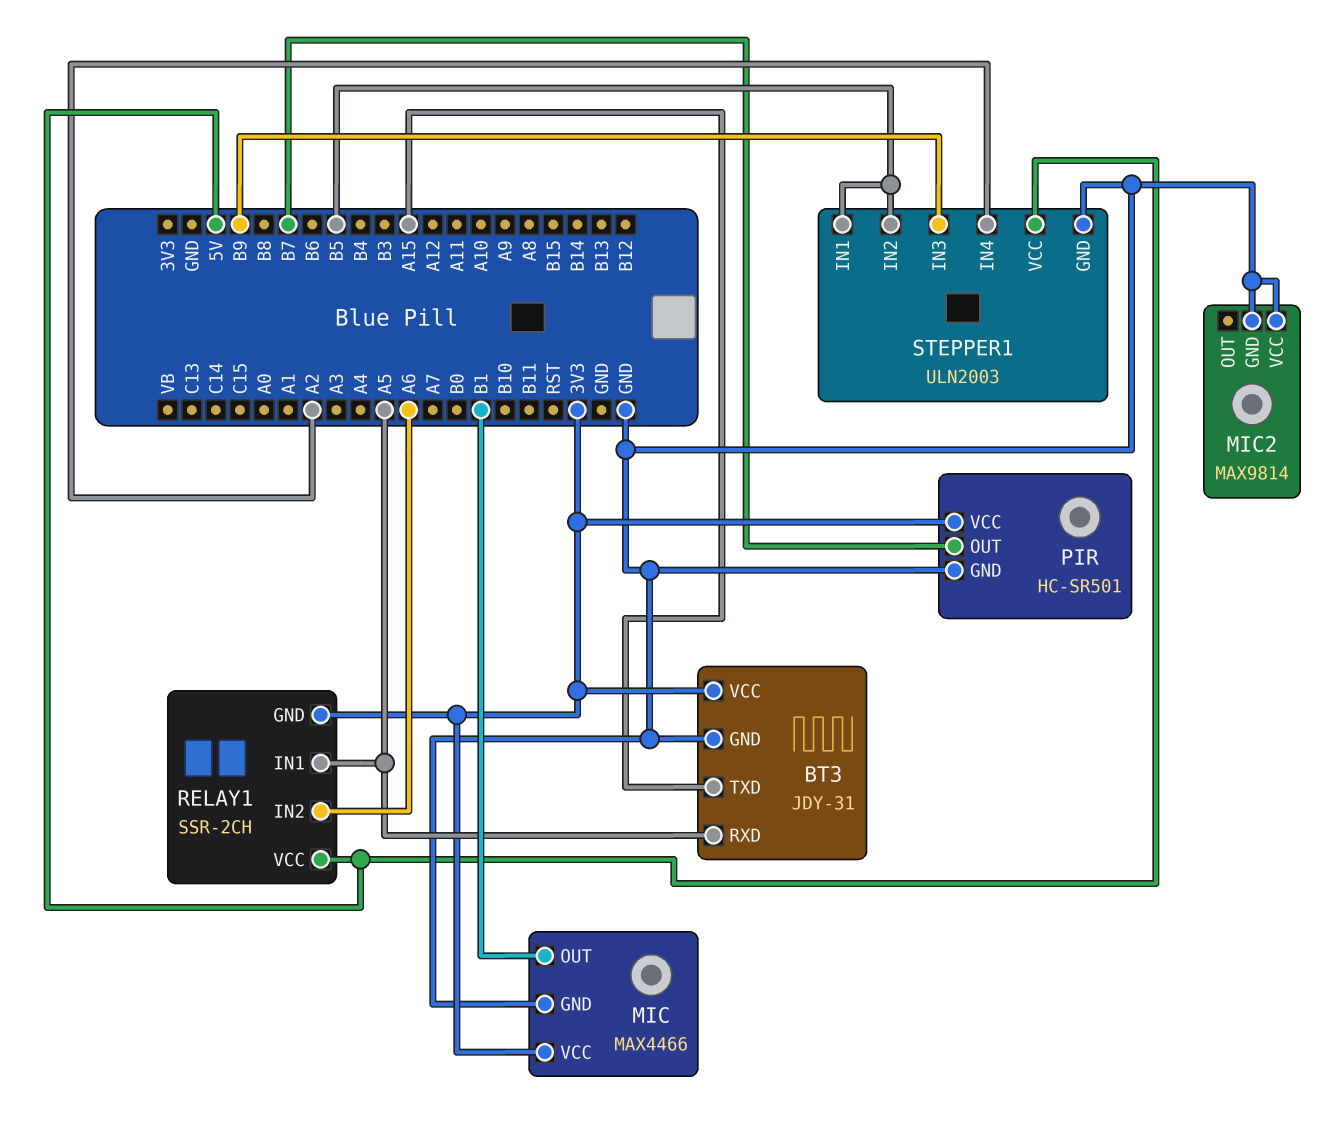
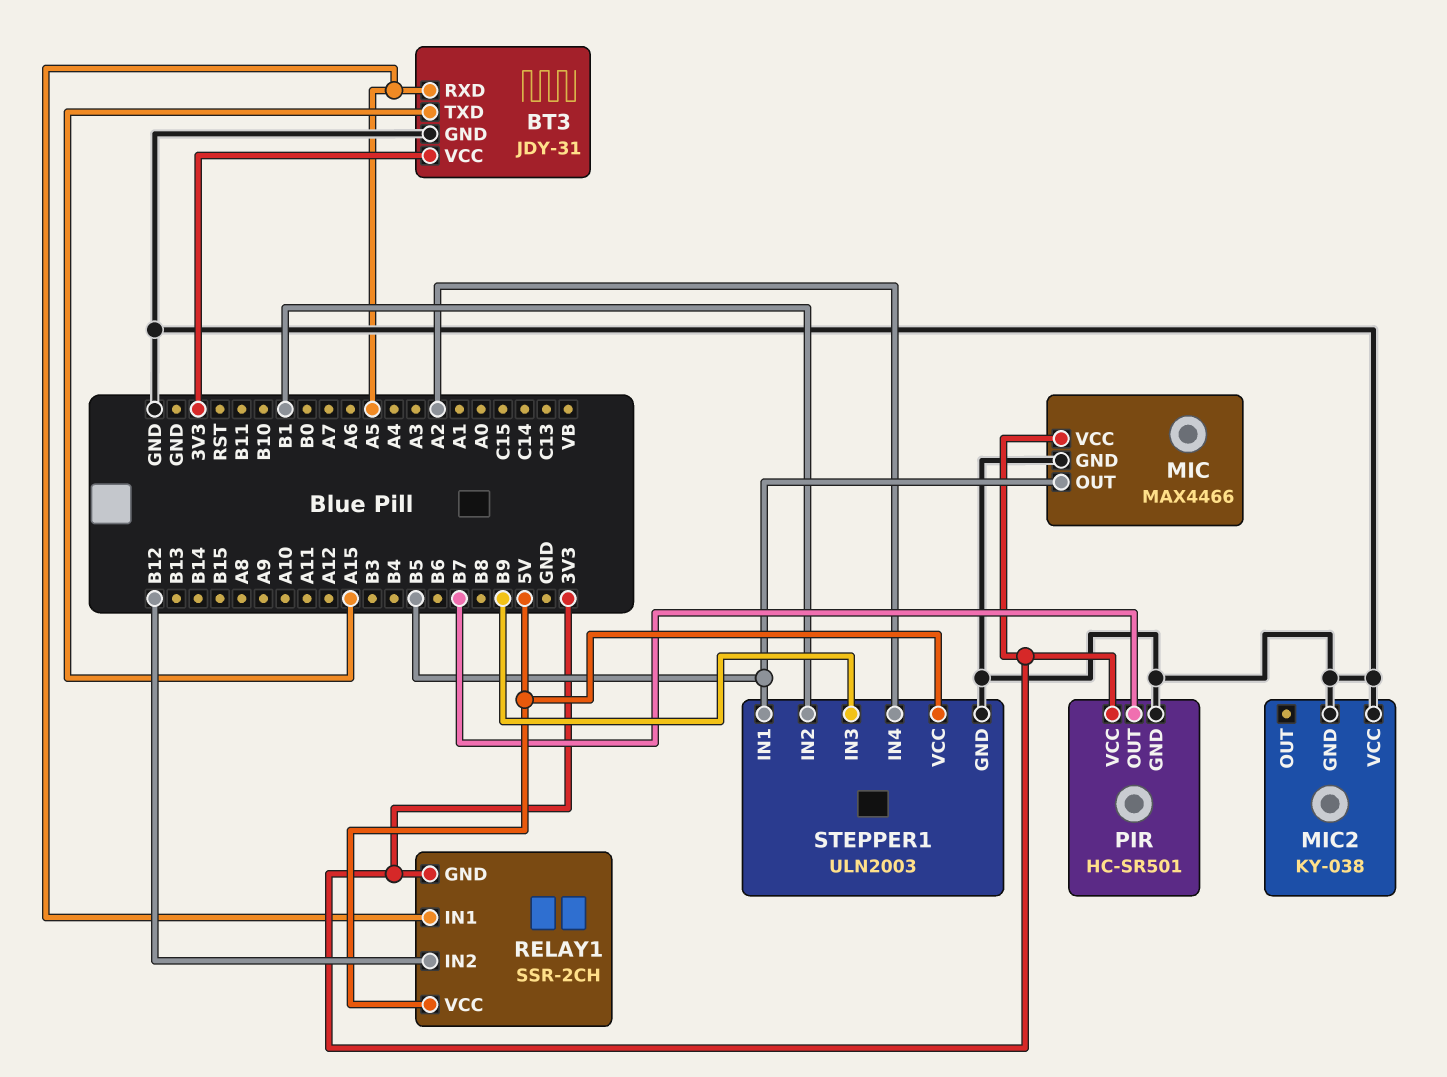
MIC pin OUT: B1 -> B5
MIC2: MAX9814 -> KY-038
RELAY1 pin IN2: A6 -> B12
STEPPER1 pin IN2: B5 -> B1

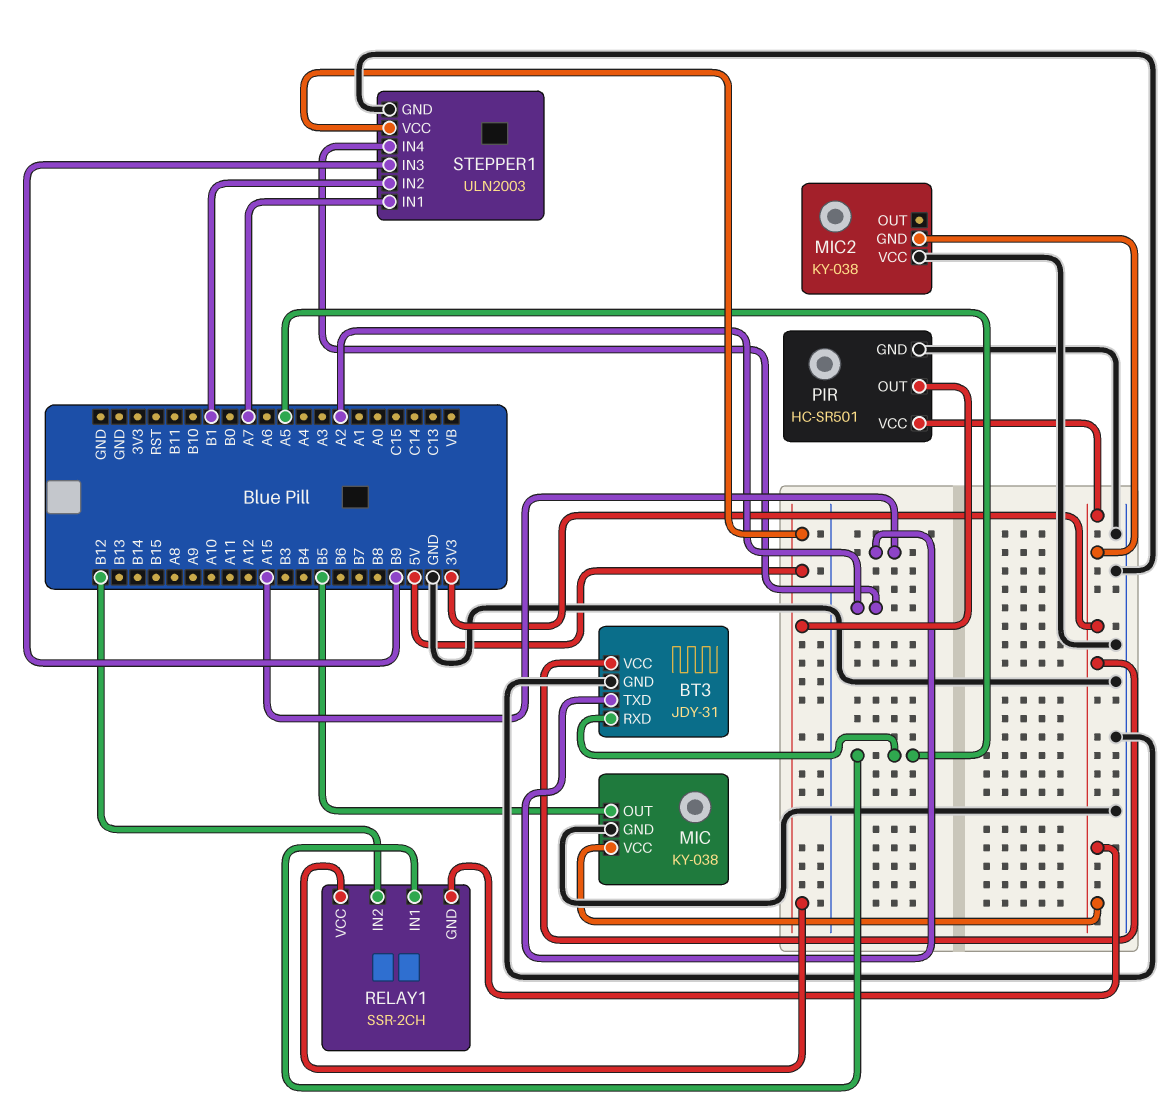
MIC: MAX4466 -> KY-038
MIC2 pin GND: GND -> 3V3
PIR pin OUT: B7 -> 5V
STEPPER1 pin IN1: B5 -> A7

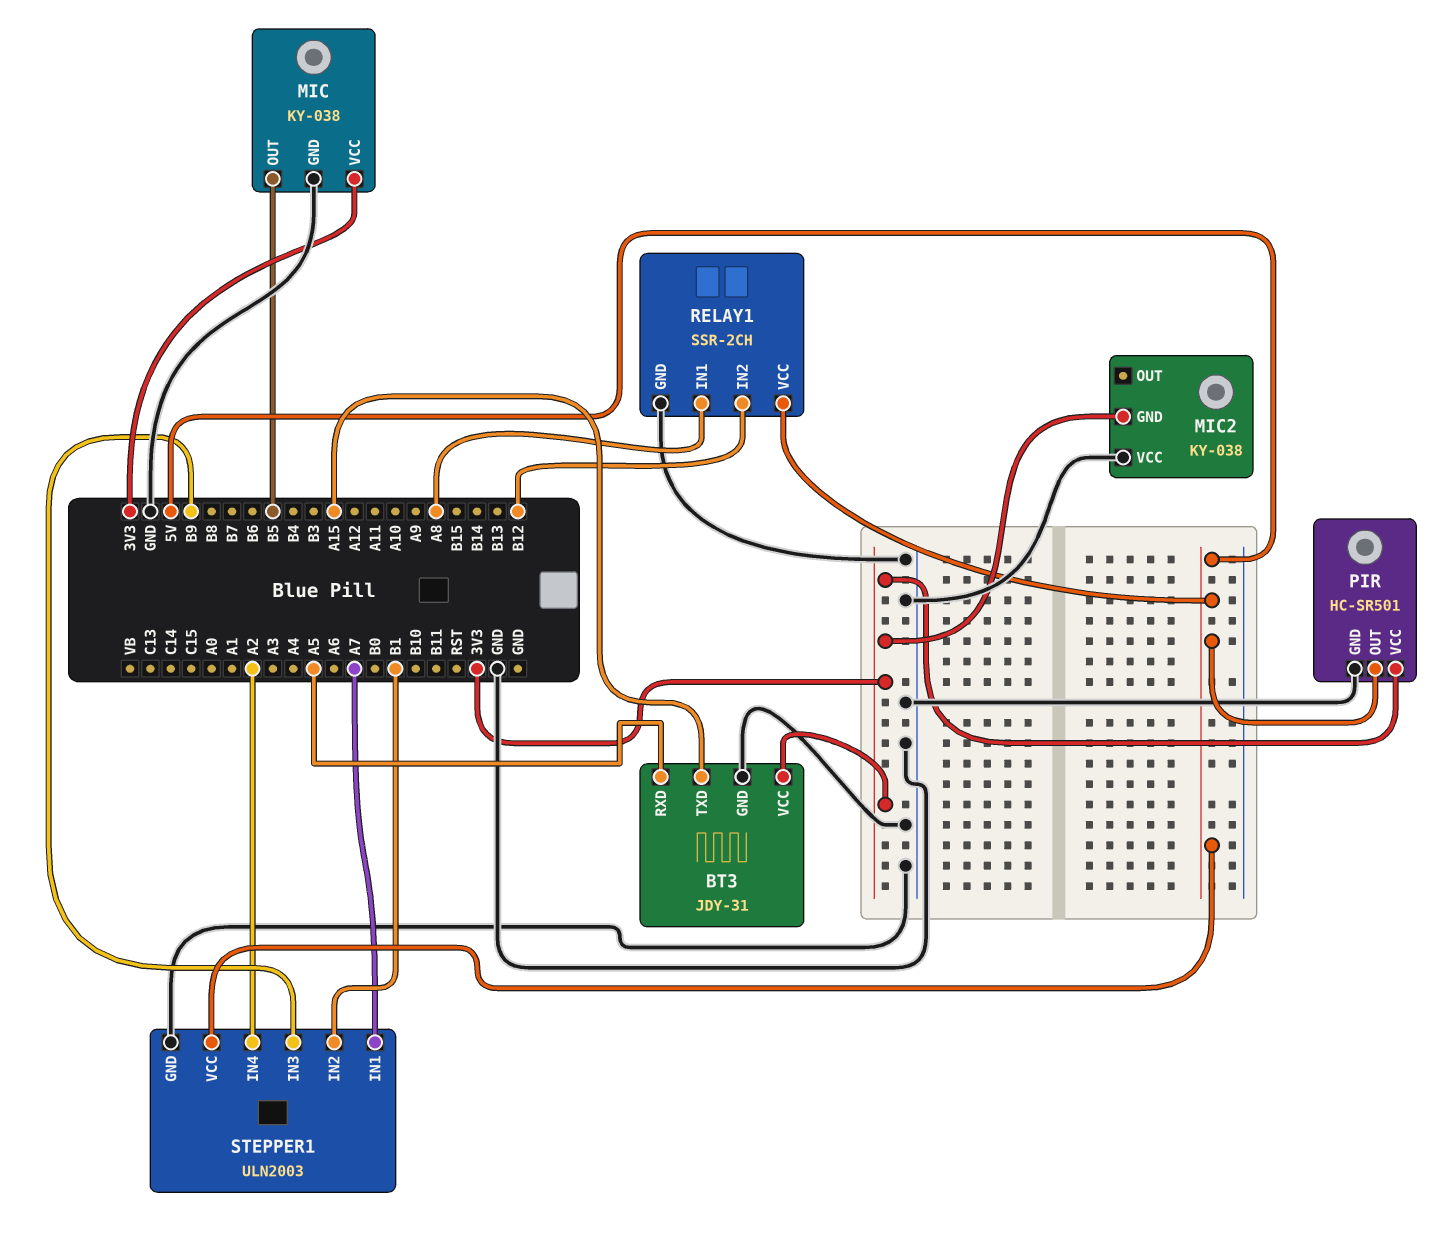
RELAY1 pin GND: 3V3 -> GND
RELAY1 pin IN1: A5 -> A8

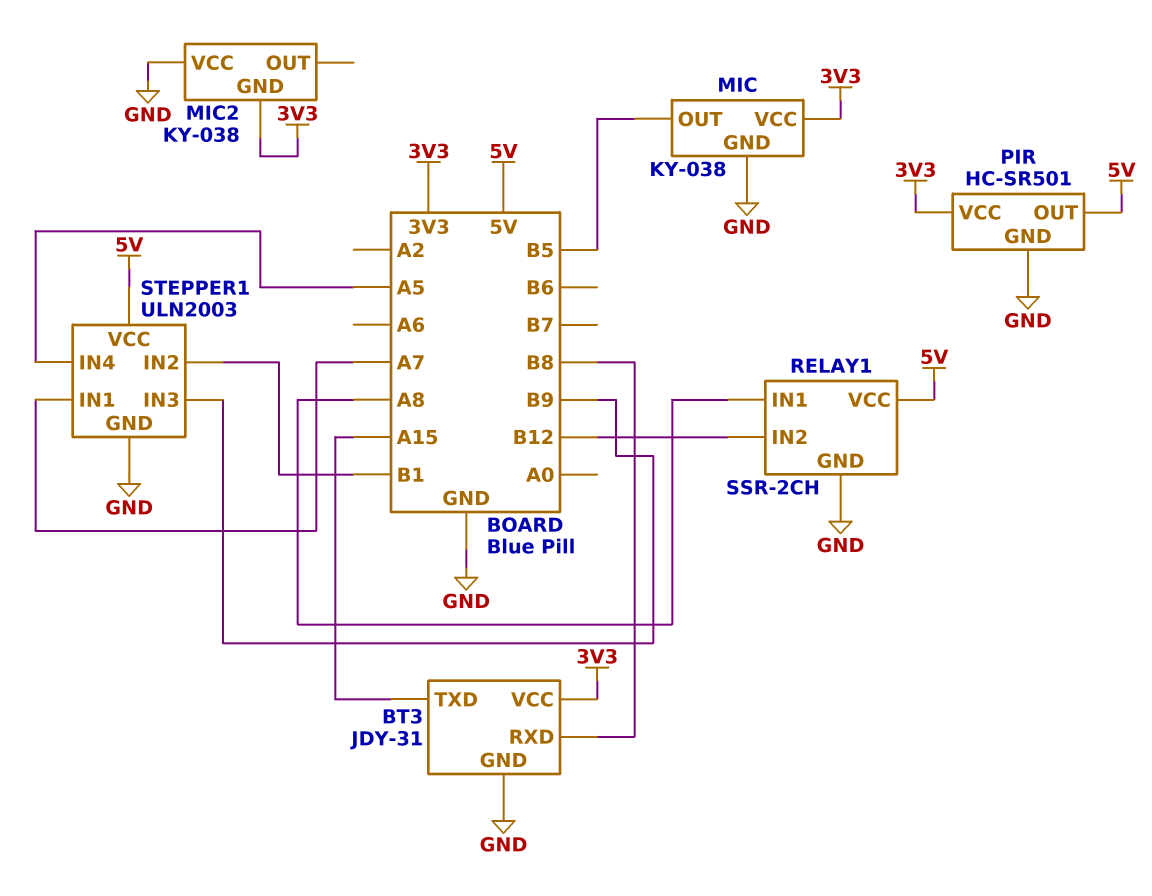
BT3 pin RXD: A5 -> B8
STEPPER1 pin IN4: A2 -> A5

